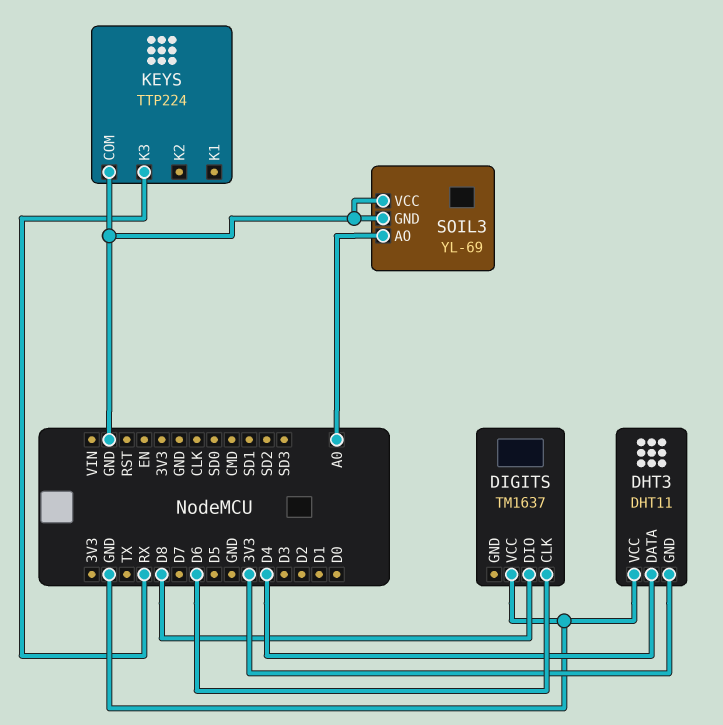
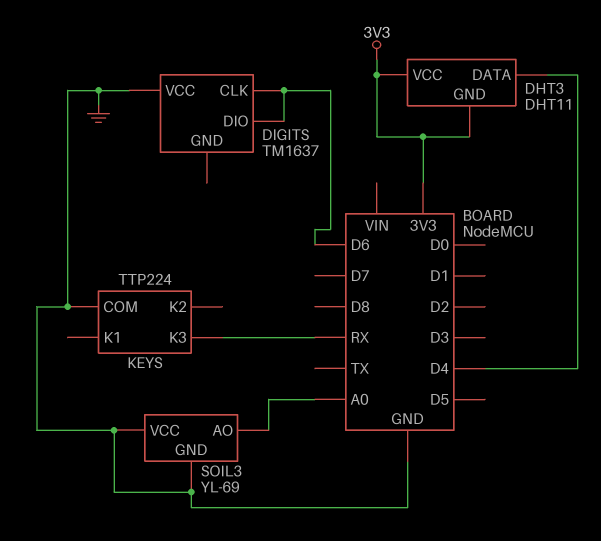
DHT3 pin VCC: GND -> 3V3
DIGITS pin DIO: D8 -> D6

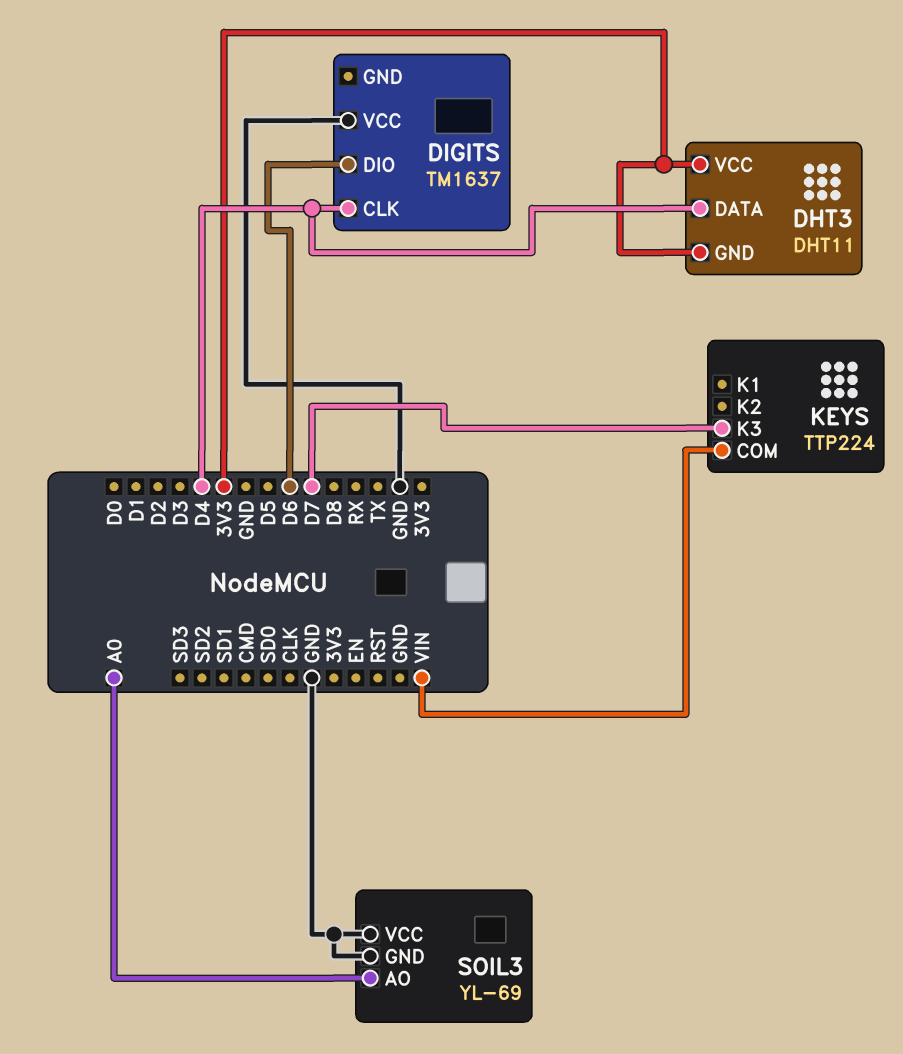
DIGITS pin CLK: D6 -> D4
KEYS pin COM: GND -> VIN
KEYS pin K3: RX -> D7

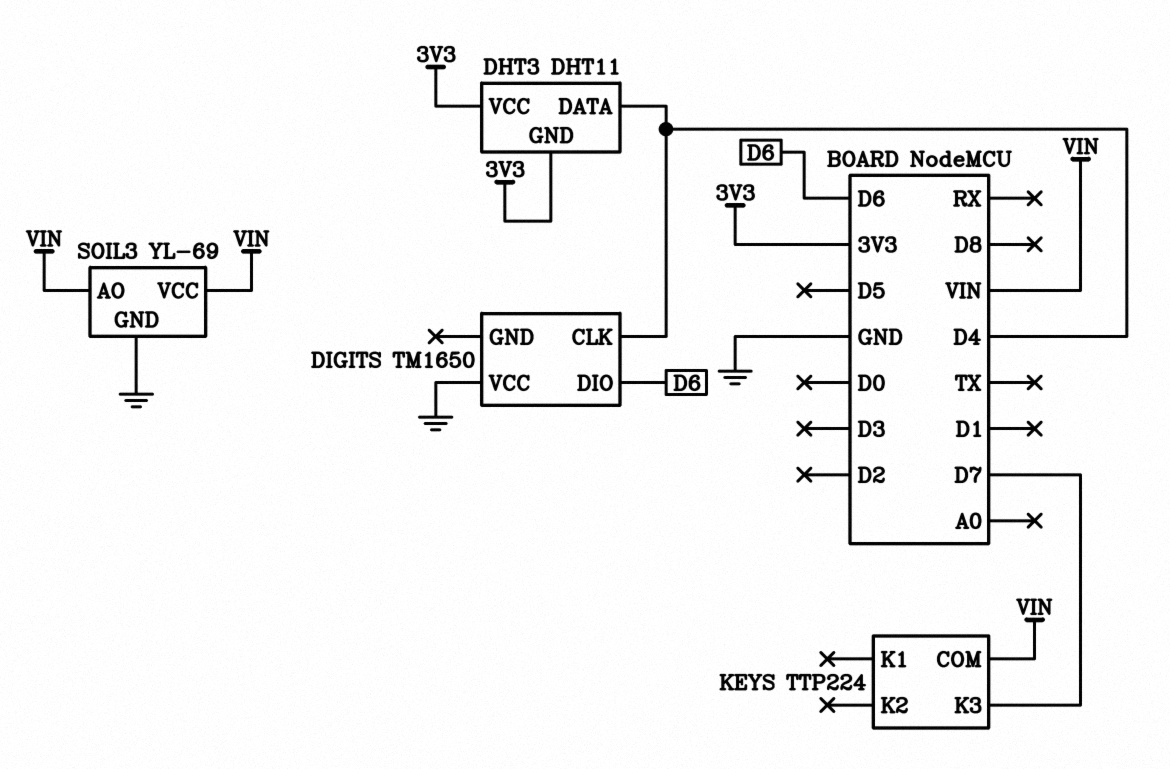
DIGITS: TM1637 -> TM1650
SOIL3 pin AO: A0 -> VIN
SOIL3 pin VCC: GND -> VIN

